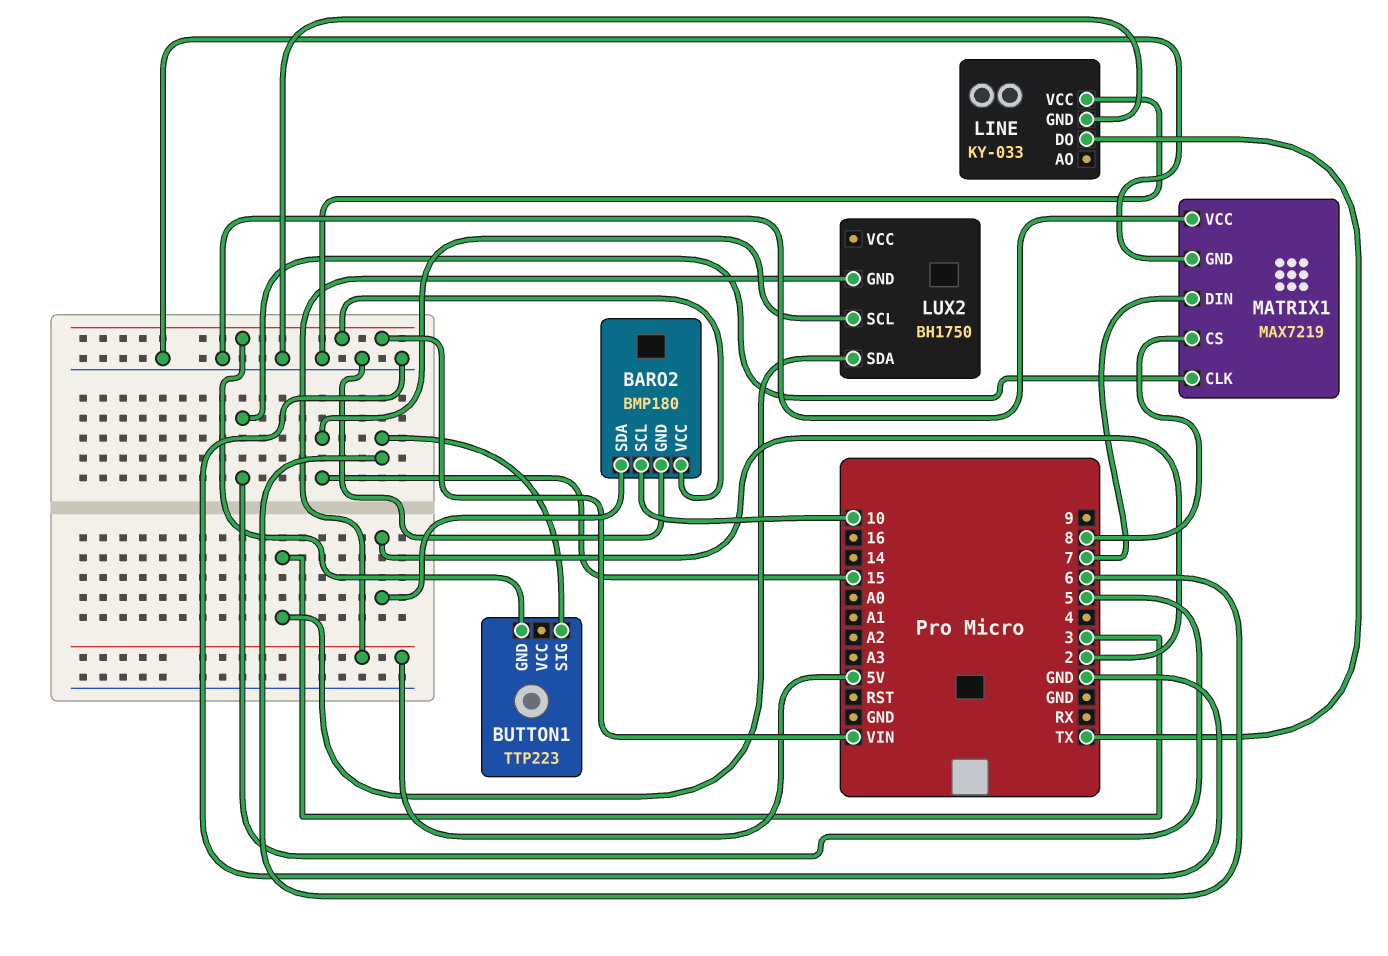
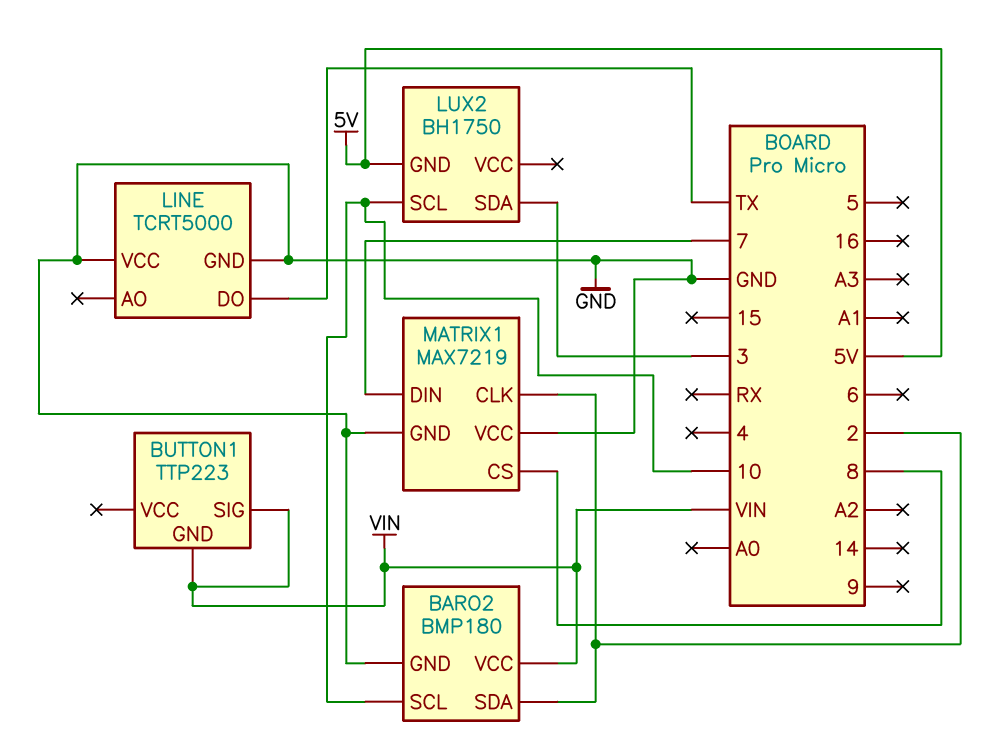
BUTTON1 pin SIG: 6 -> VIN
LINE: KY-033 -> TCRT5000
LUX2 pin SCL: 15 -> 10
MATRIX1 pin CLK: 5 -> 2

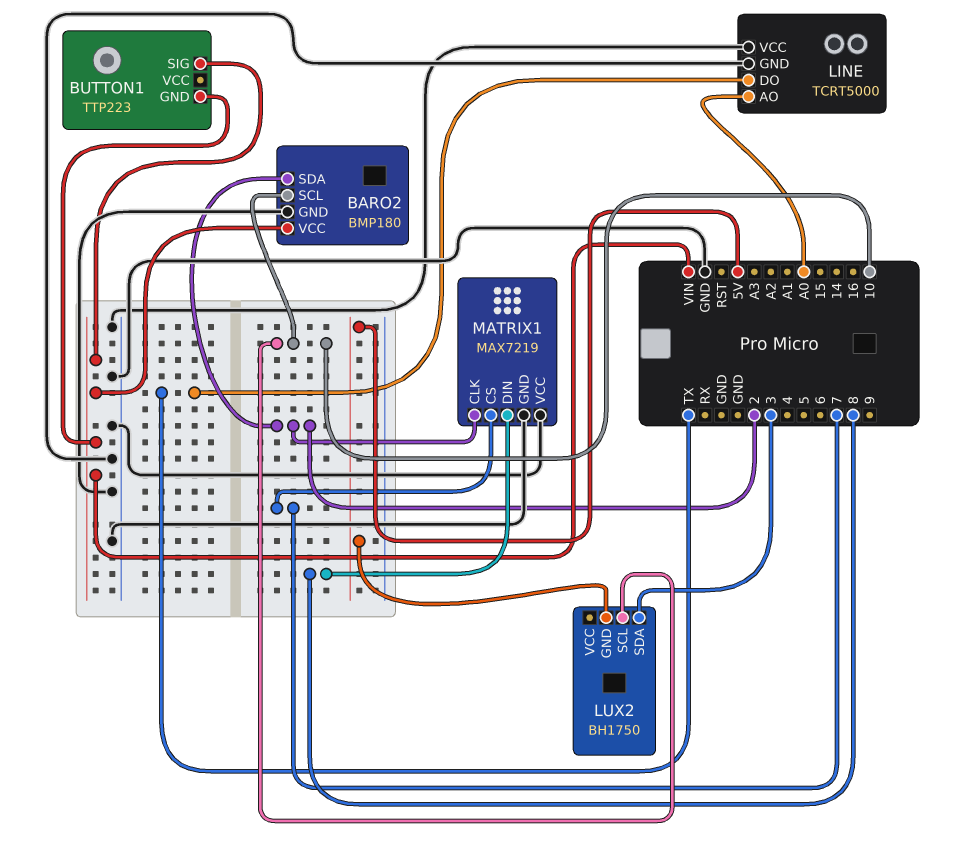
LINE pin AO: none -> A0
MATRIX1 pin CS: 8 -> 7
MATRIX1 pin DIN: 7 -> 8

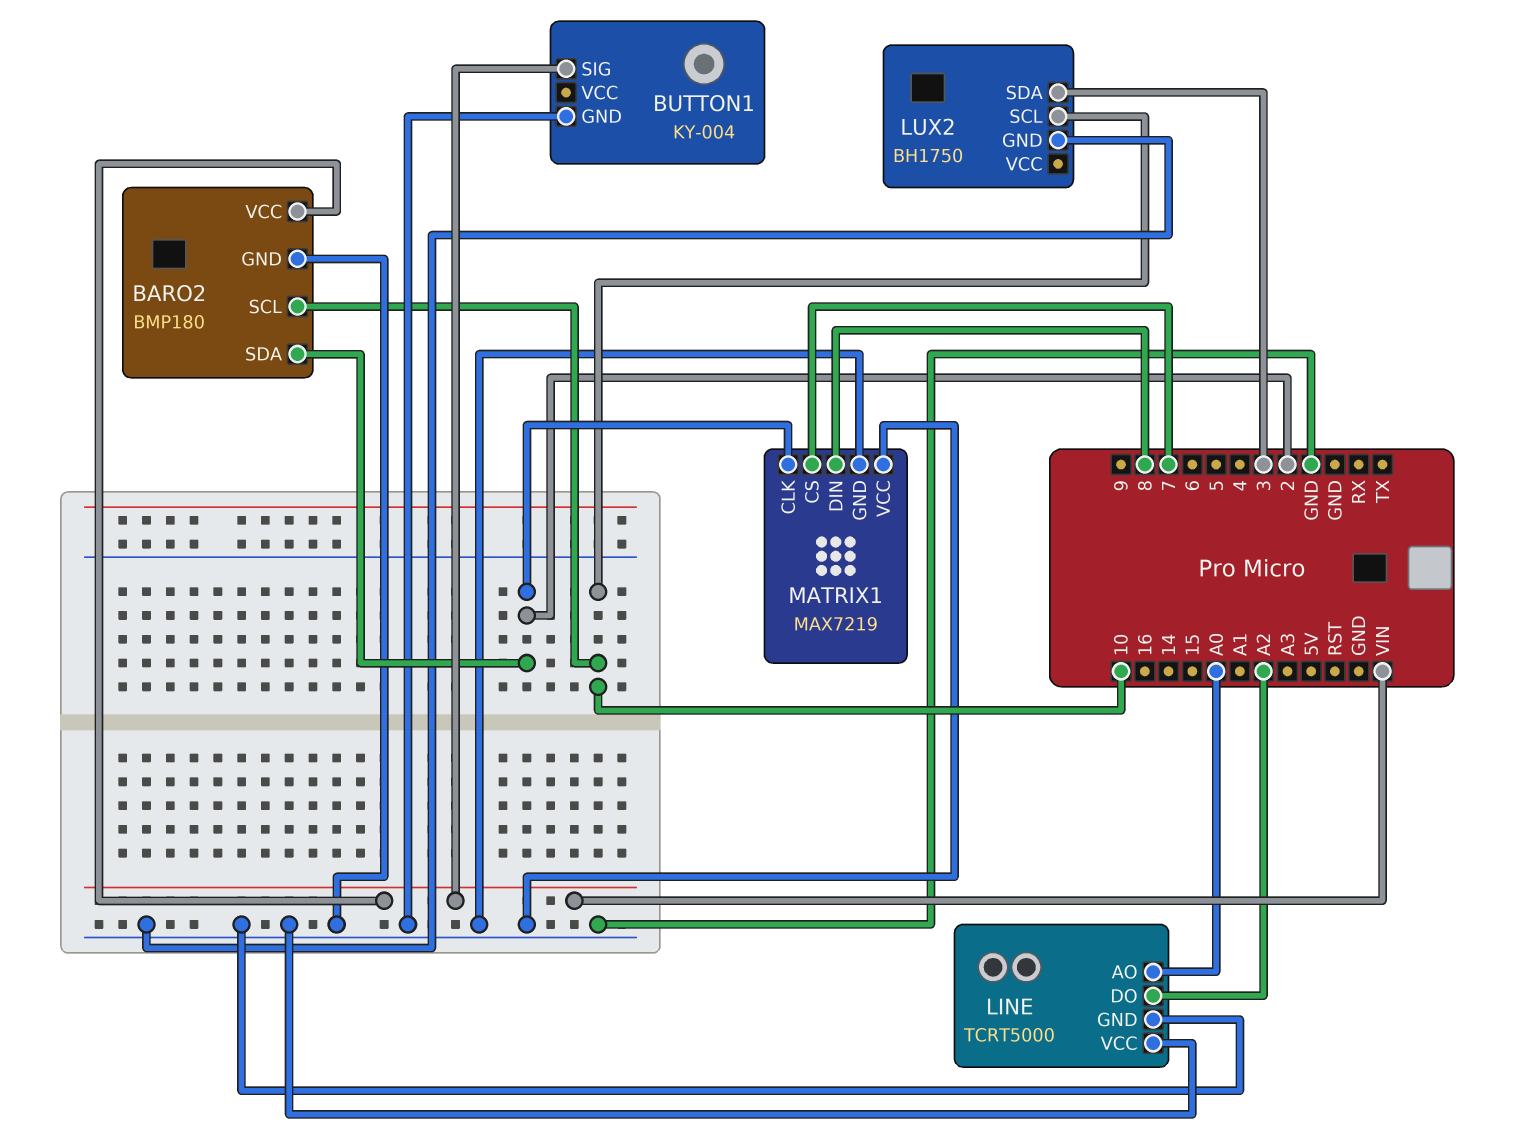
BUTTON1: TTP223 -> KY-004
BUTTON1 pin GND: VIN -> GND
LINE pin DO: TX -> A2
LUX2 pin GND: 5V -> GND

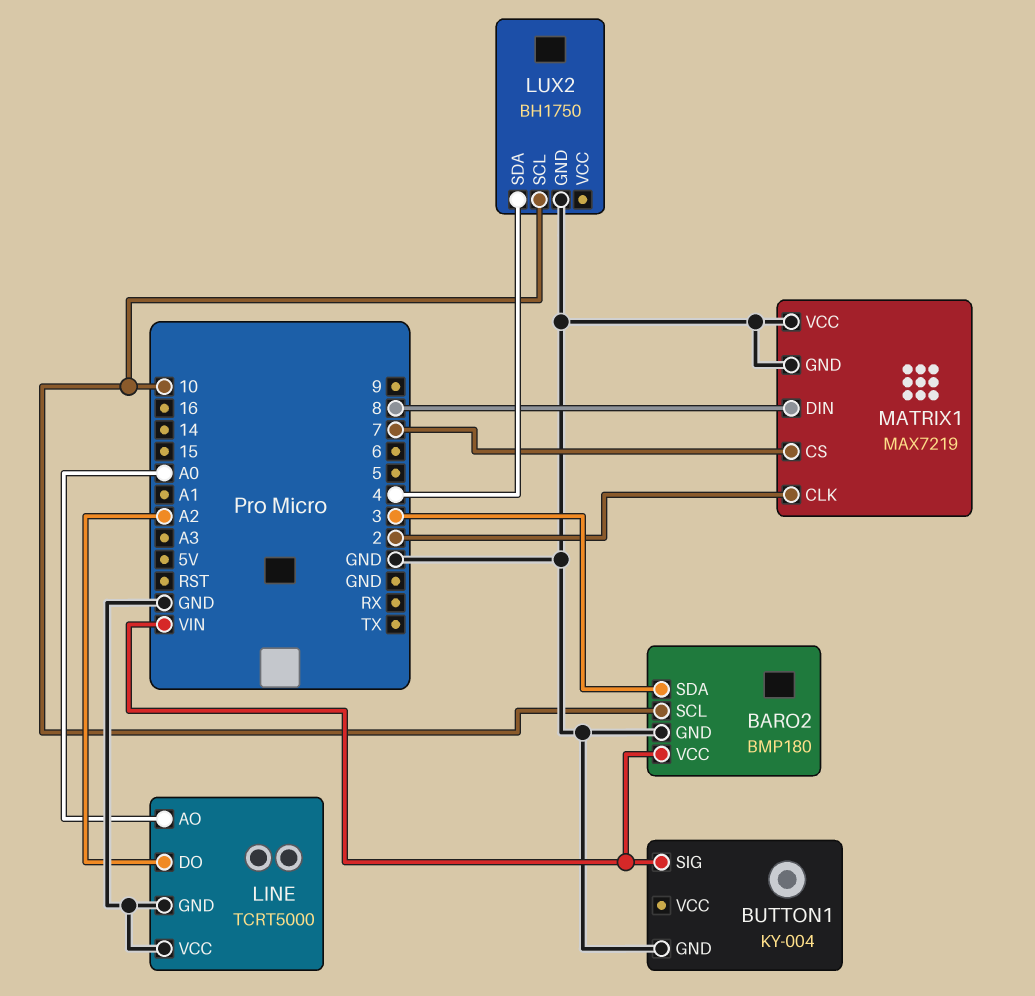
BARO2 pin SDA: 2 -> 3
LUX2 pin SDA: 3 -> 4

